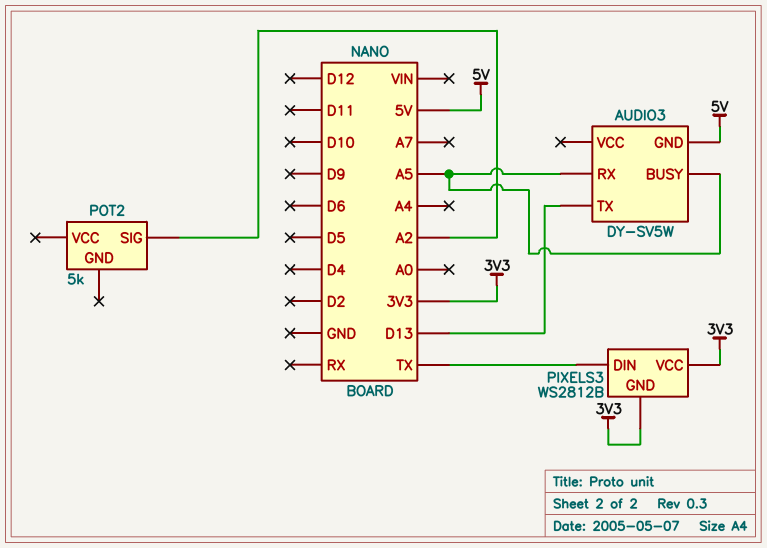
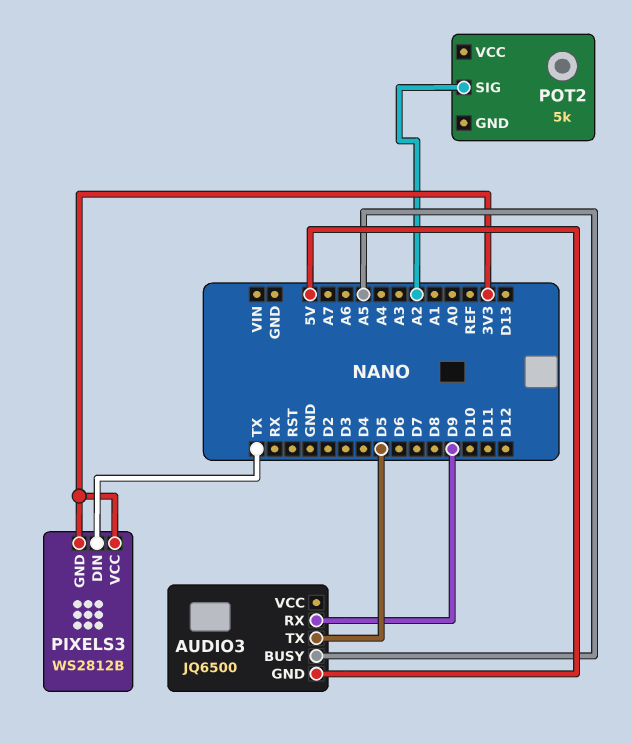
AUDIO3: DY-SV5W -> JQ6500
AUDIO3 pin RX: A5 -> D9
AUDIO3 pin TX: D13 -> D5

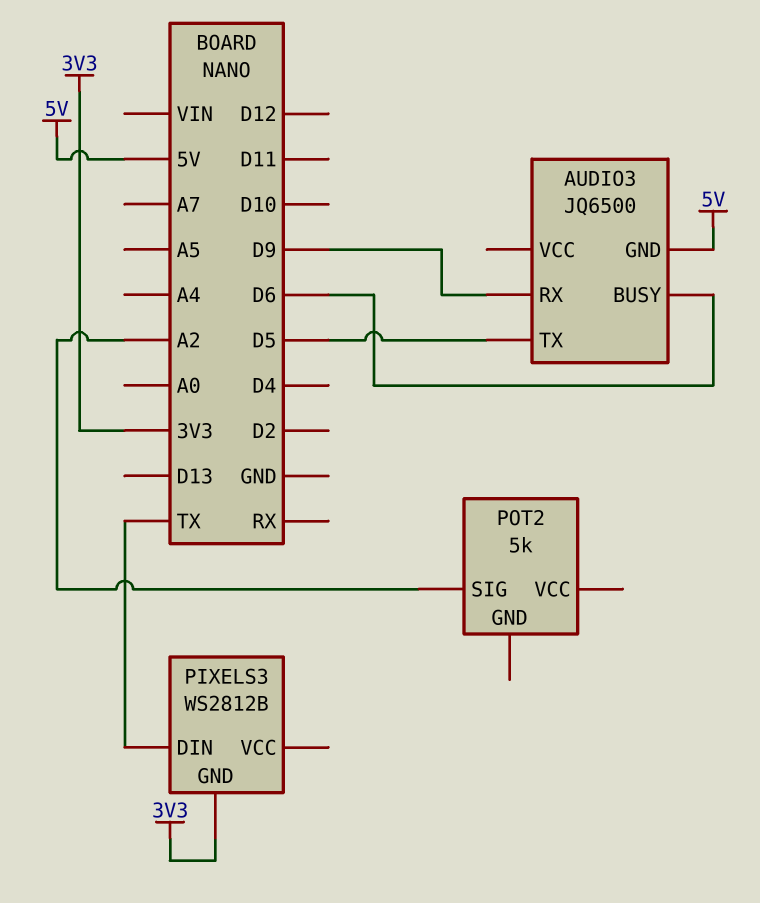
AUDIO3 pin BUSY: A5 -> D6
PIXELS3 pin VCC: 3V3 -> none

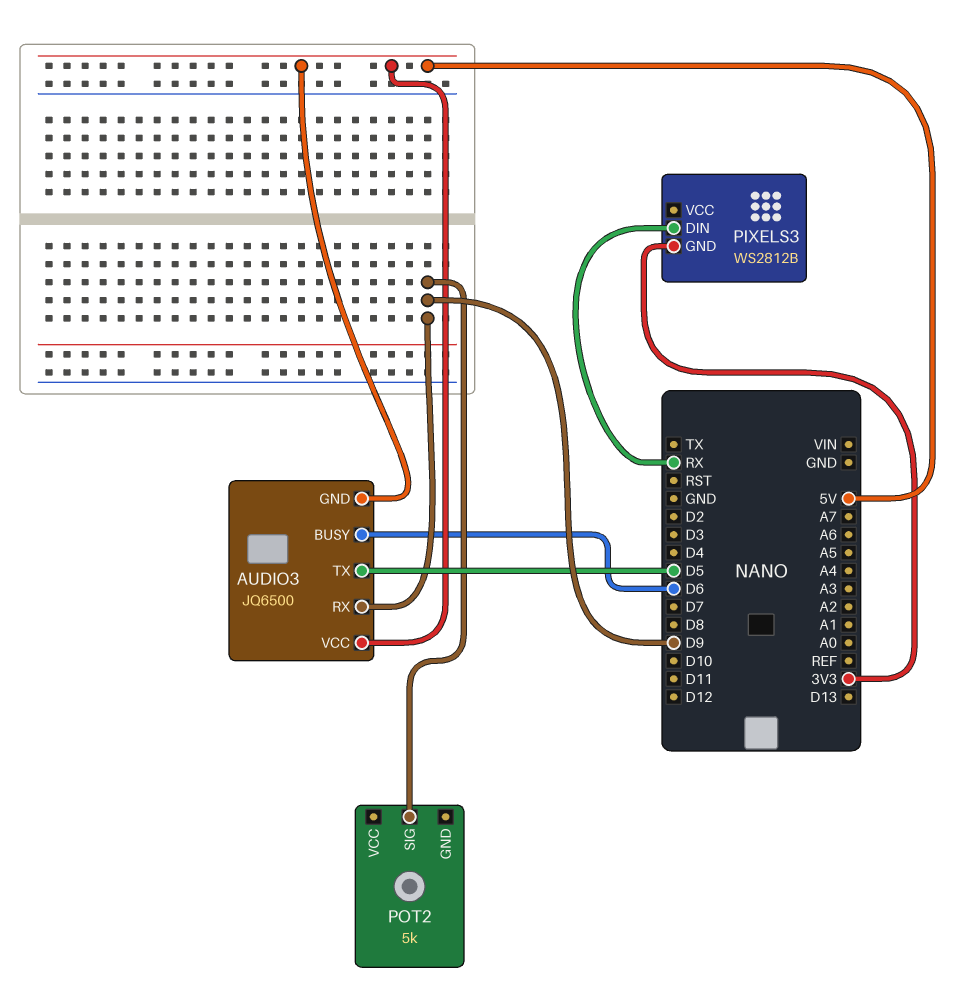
AUDIO3 pin VCC: none -> 5V
PIXELS3 pin DIN: TX -> RX
POT2 pin SIG: A2 -> D9

